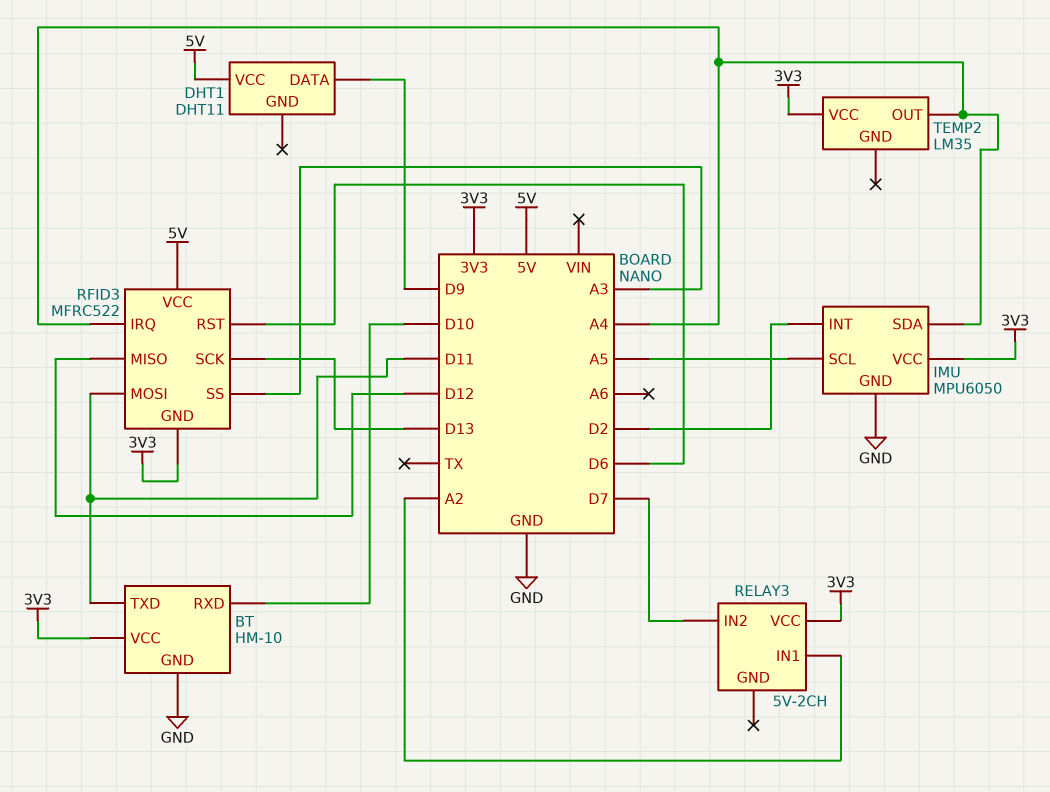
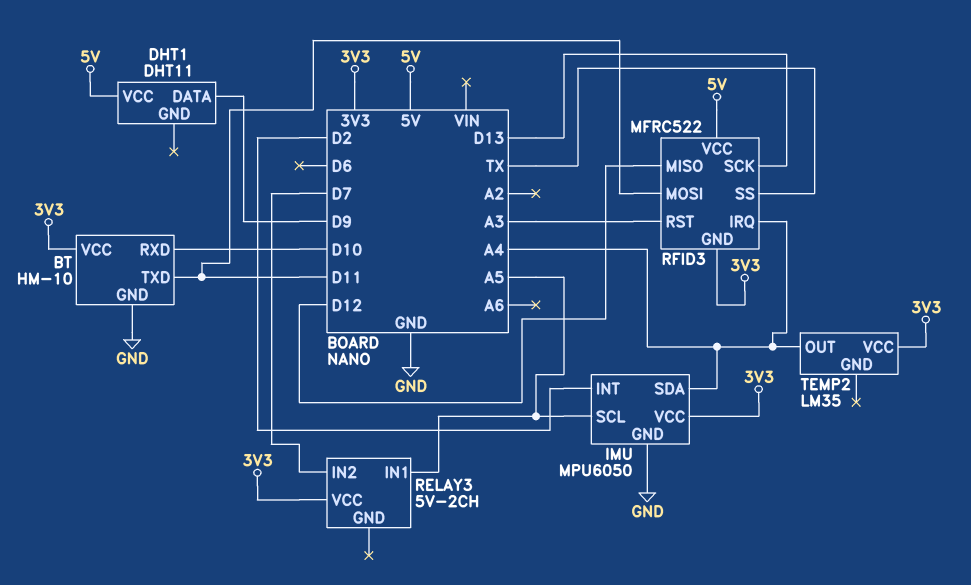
RELAY3 pin IN1: A2 -> A5
RFID3 pin RST: D6 -> A3
RFID3 pin SS: A3 -> TX

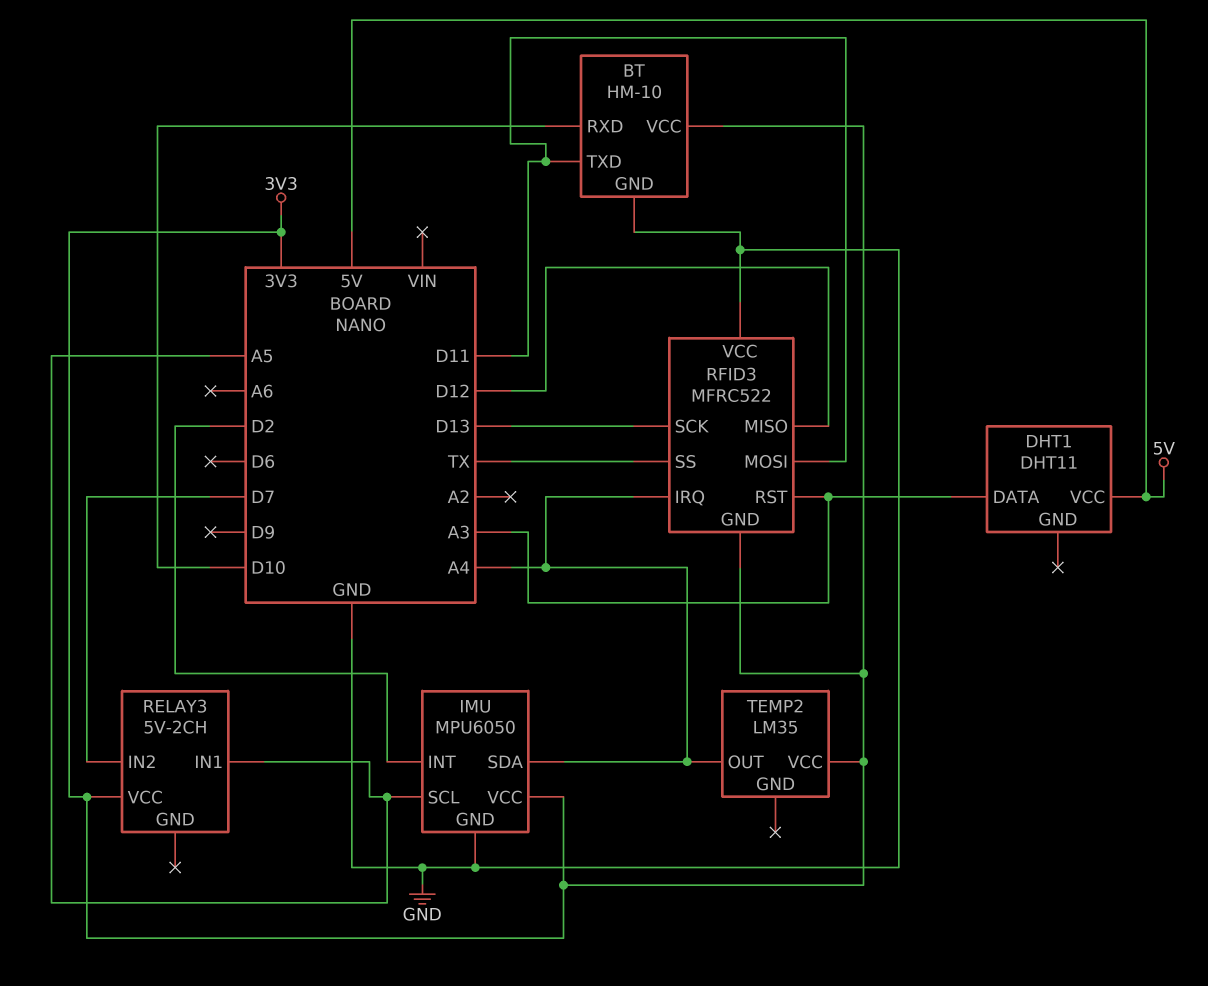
DHT1 pin DATA: D9 -> A3
RFID3 pin VCC: 5V -> GND

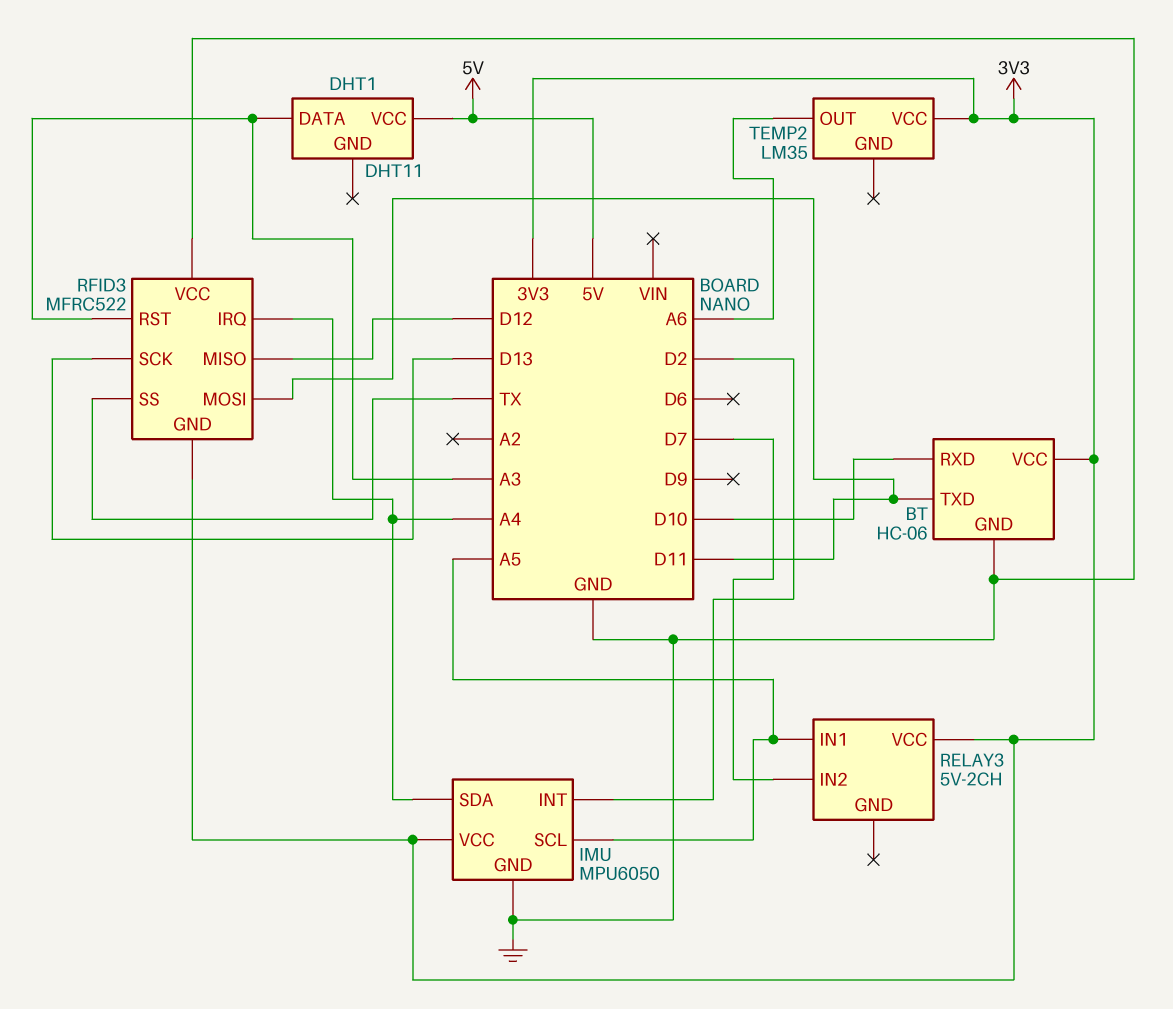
BT: HM-10 -> HC-06
TEMP2 pin OUT: A4 -> A6

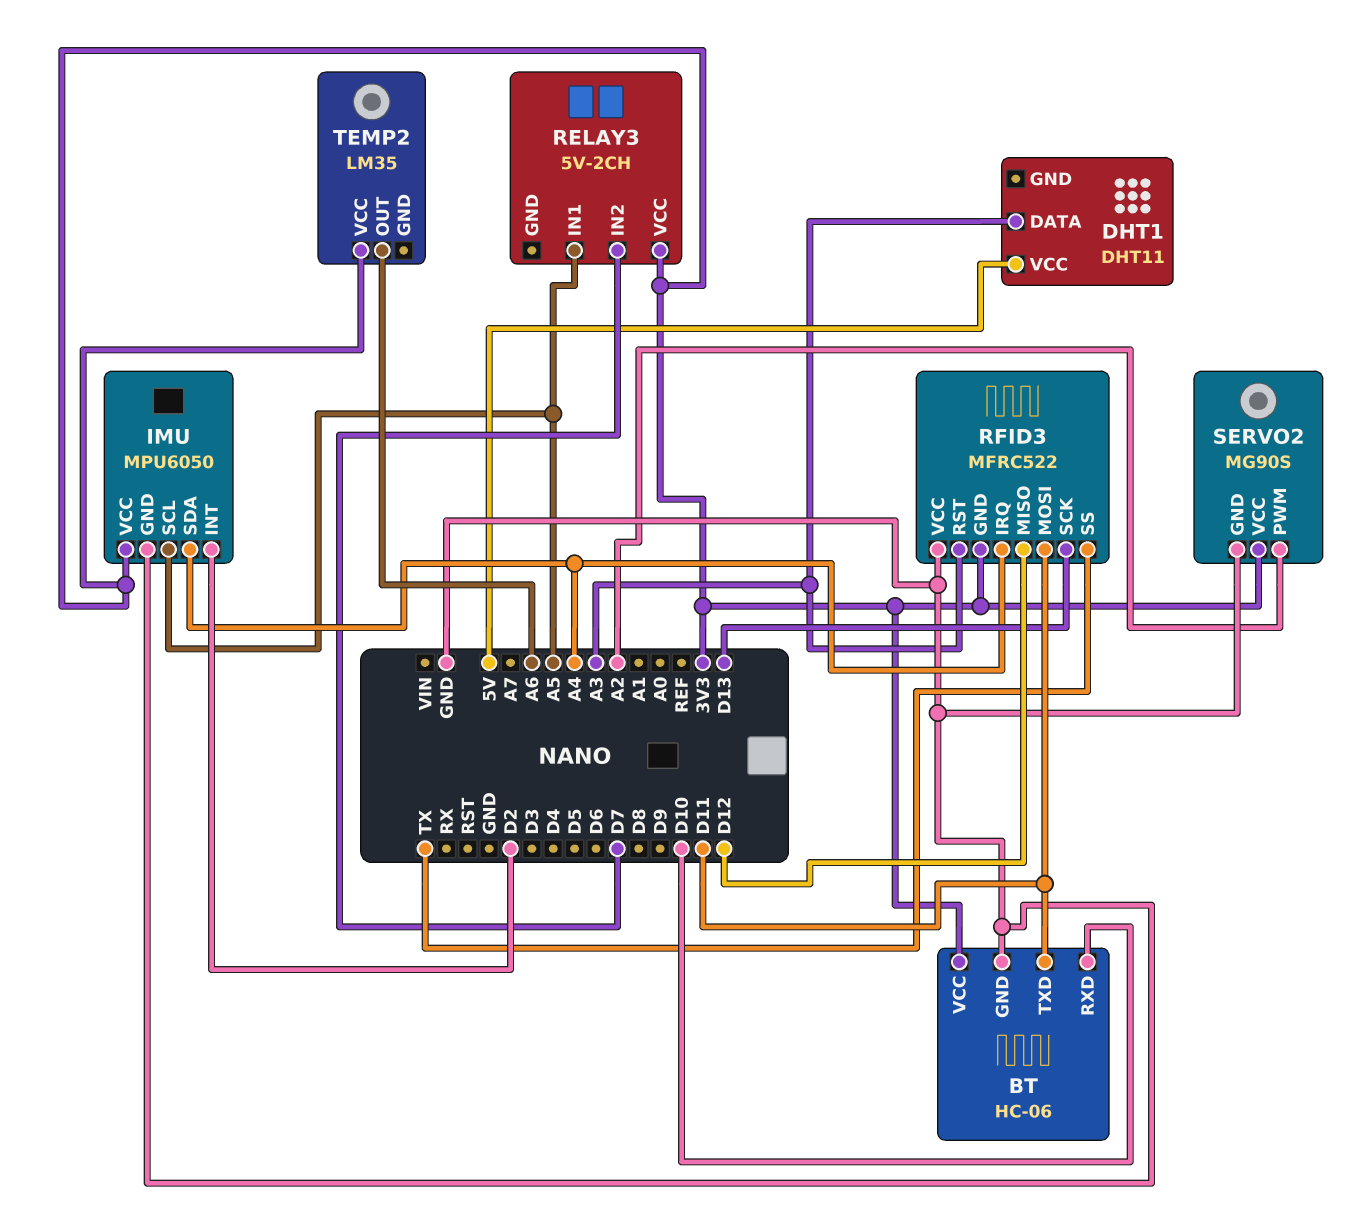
SERVO2: none -> MG90S
SERVO2 pin GND: none -> GND
SERVO2 pin PWM: none -> A2
SERVO2 pin VCC: none -> 3V3

